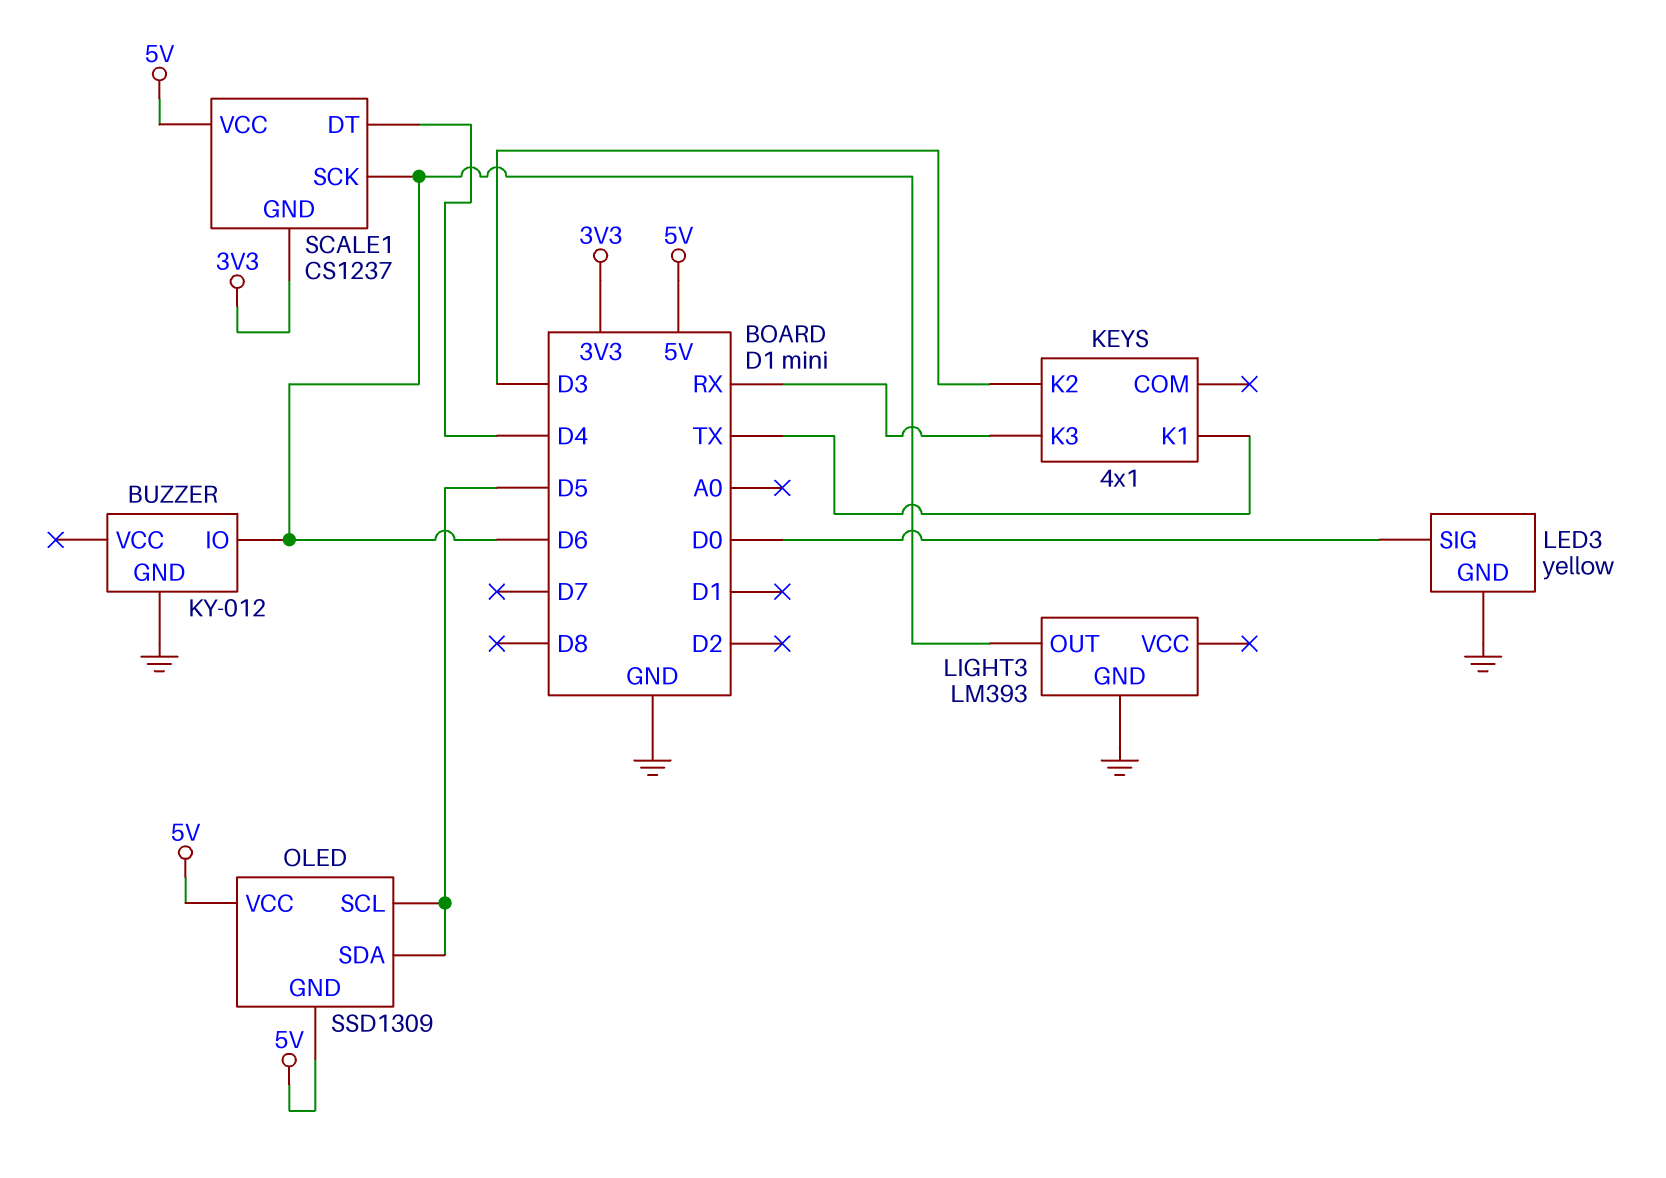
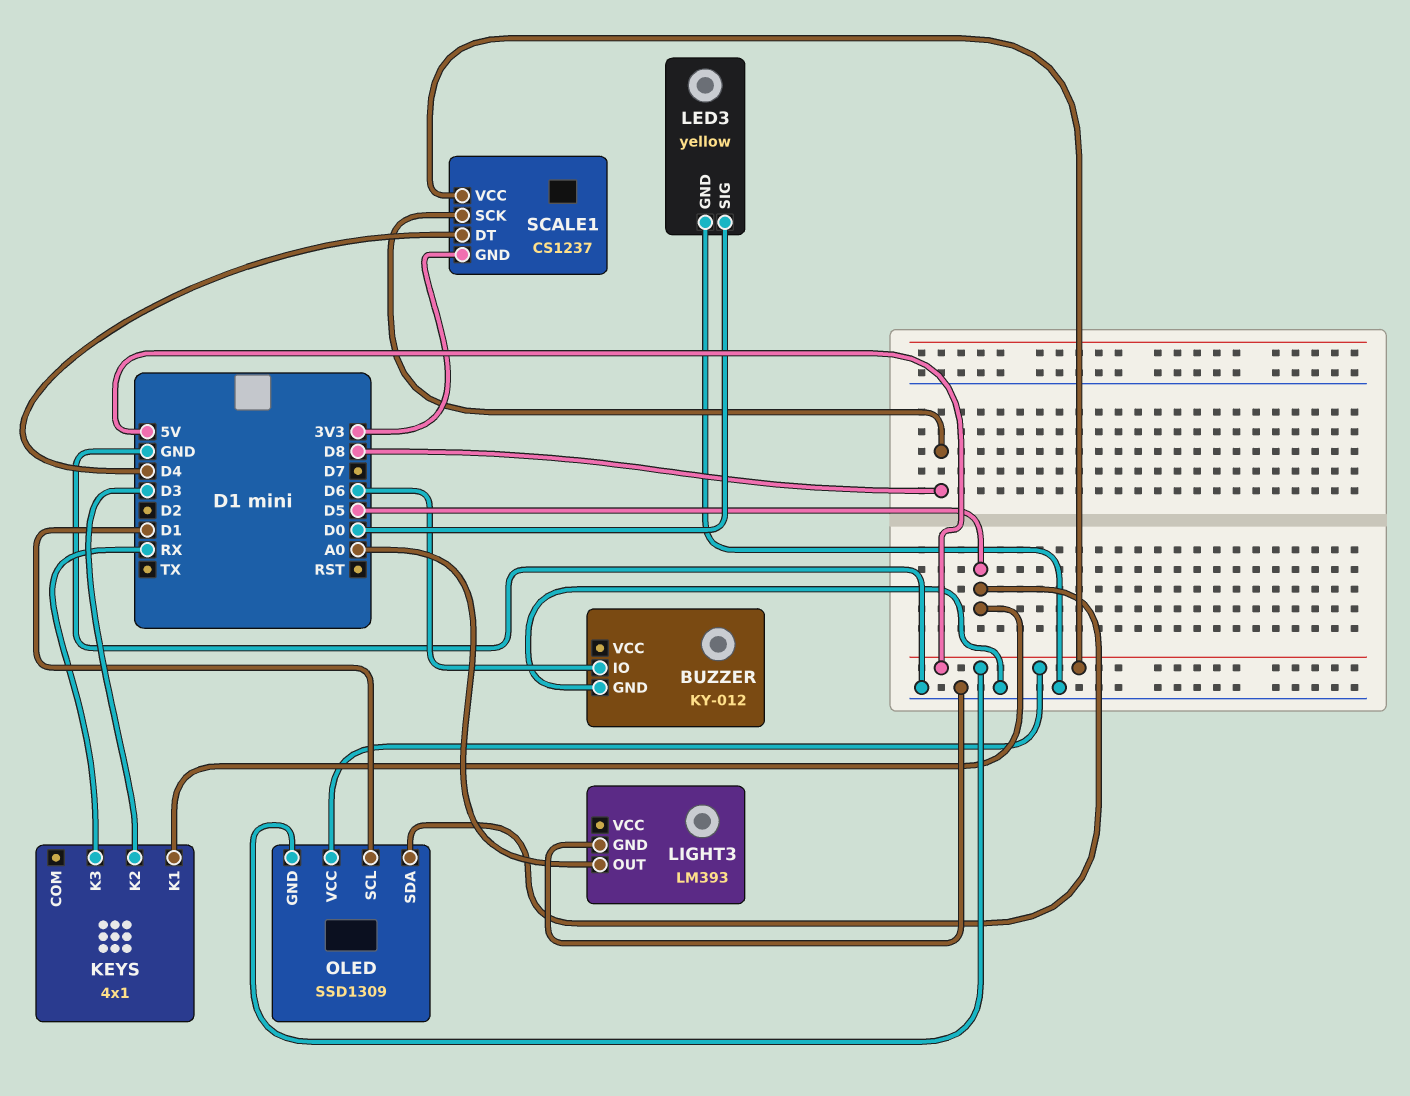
KEYS pin K1: TX -> D5
LIGHT3 pin OUT: D6 -> A0
OLED pin SCL: D5 -> D1
SCALE1 pin SCK: D6 -> D8

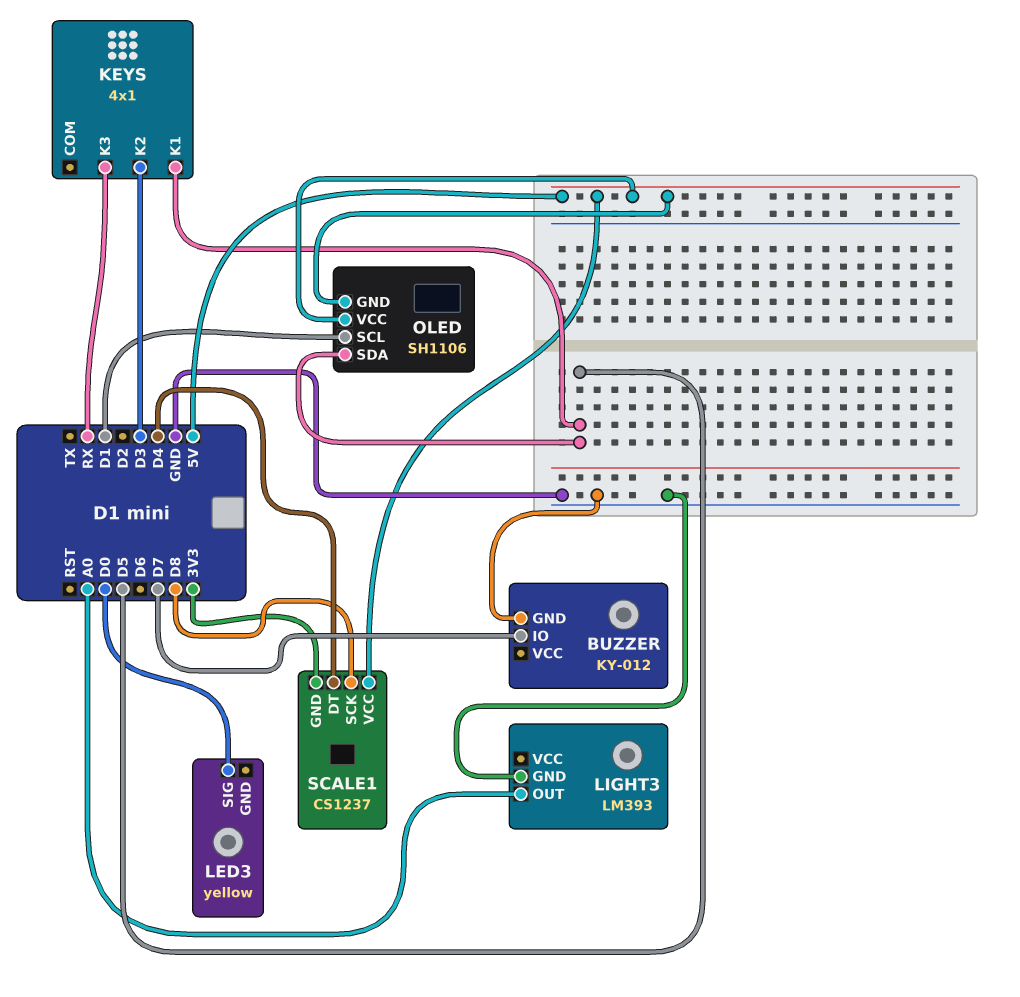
BUZZER pin IO: D6 -> D7
LED3 pin GND: GND -> none
OLED: SSD1309 -> SH1106

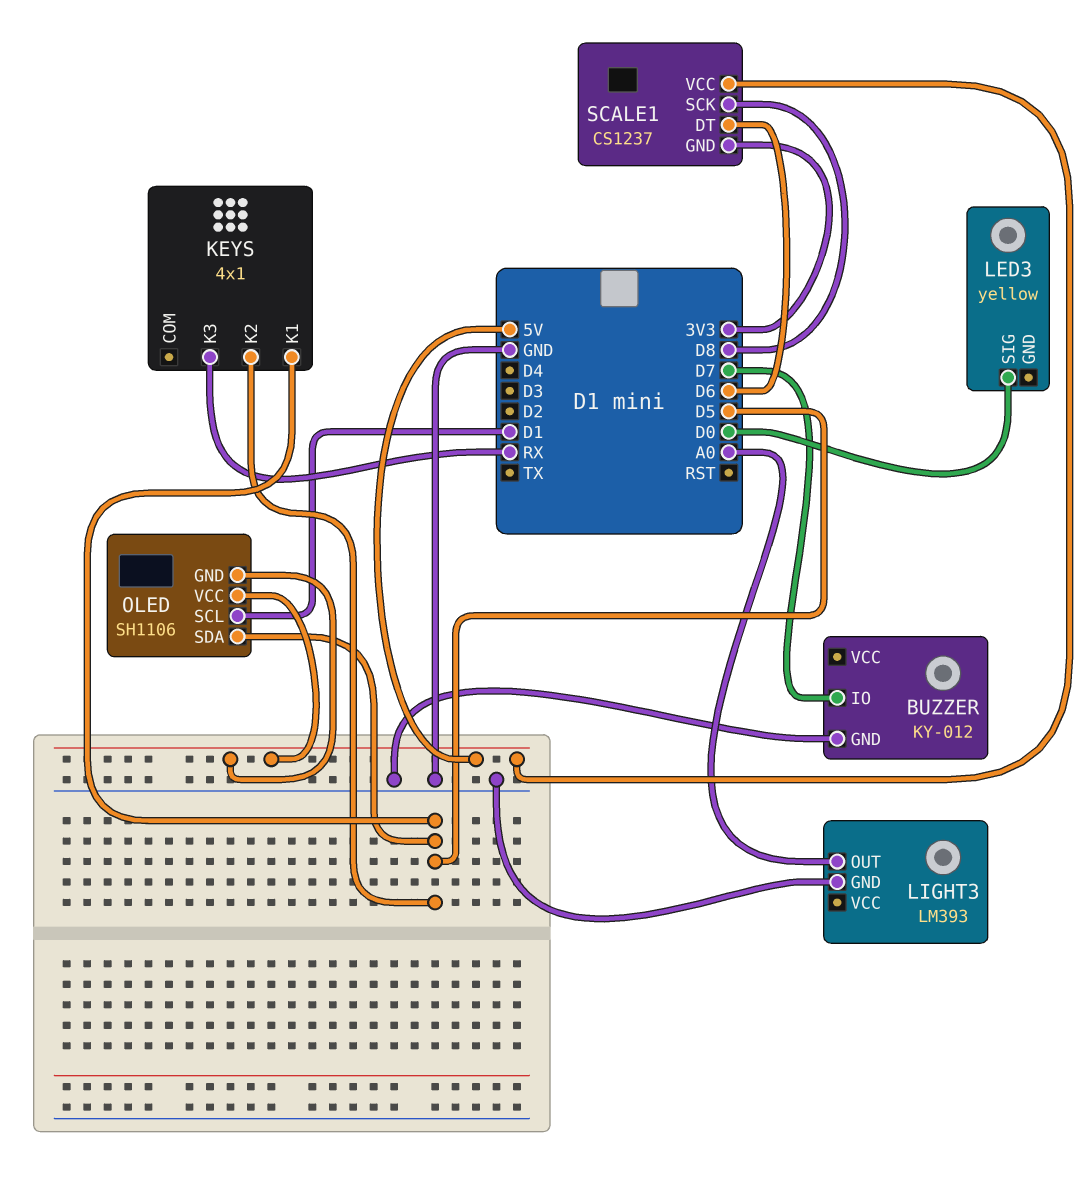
KEYS pin K2: D3 -> D5
SCALE1 pin DT: D4 -> D6

